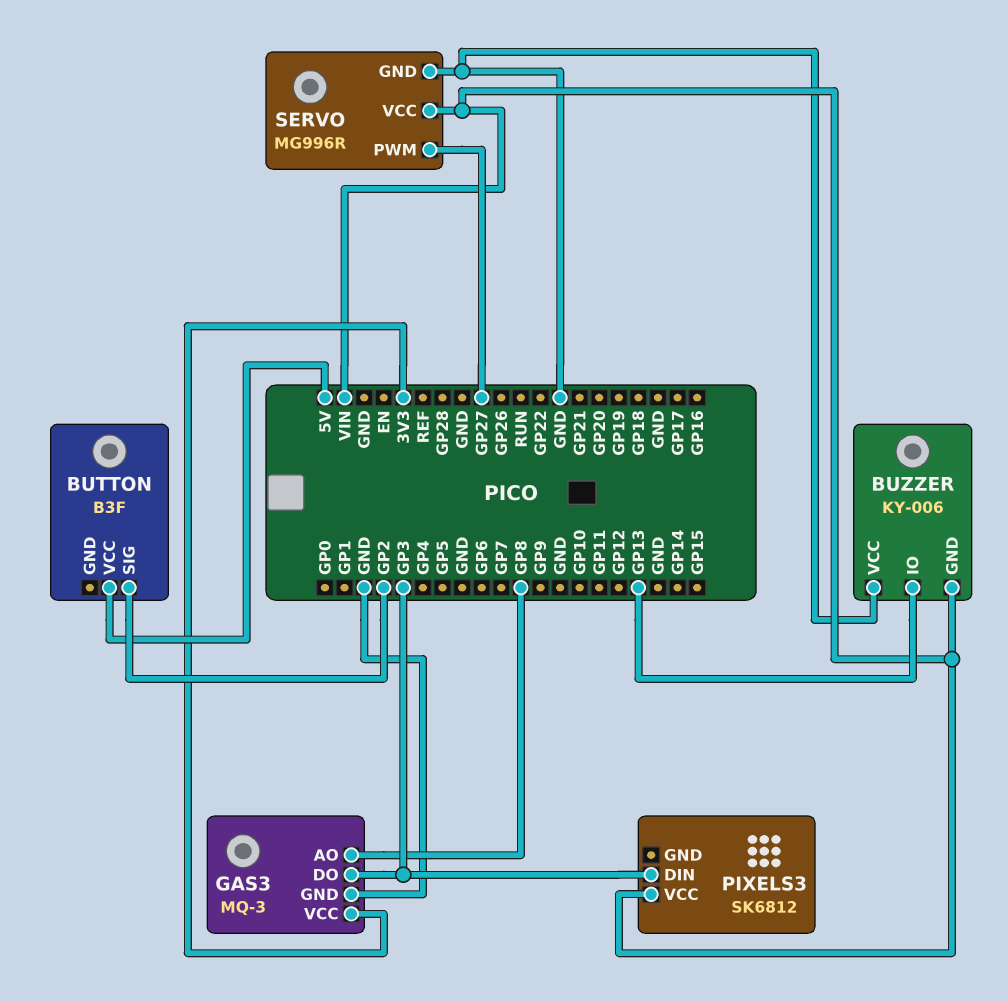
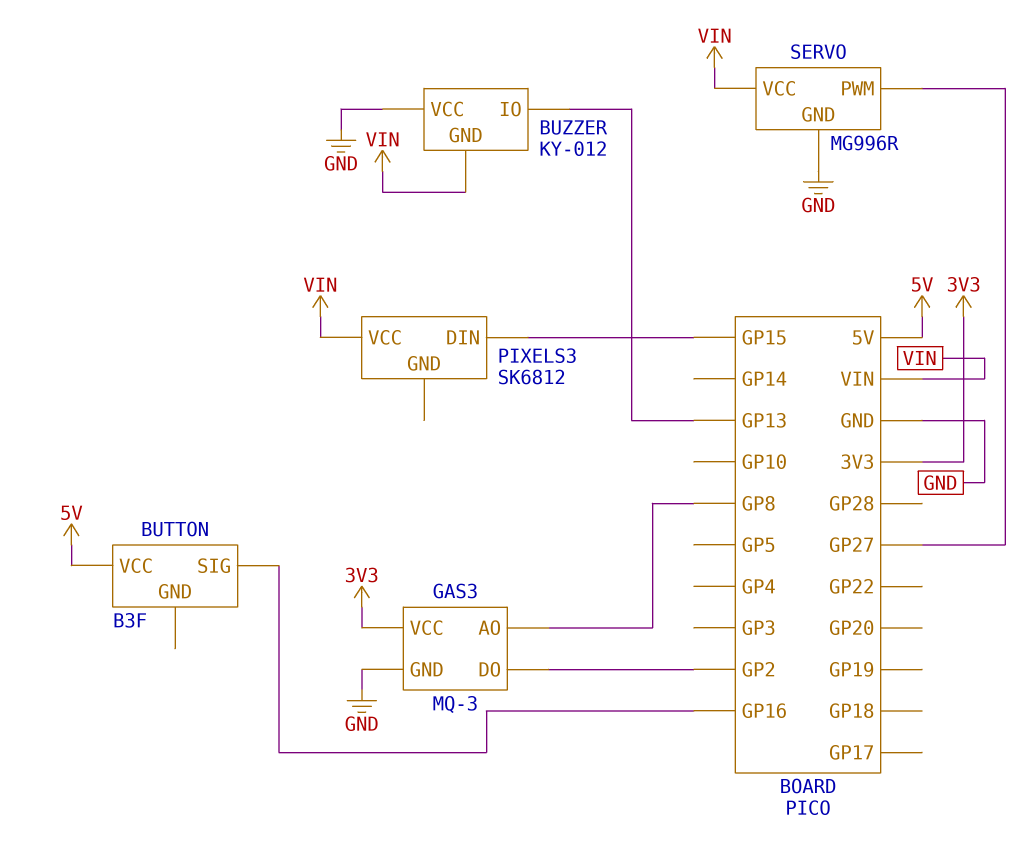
BUTTON pin SIG: GP2 -> GP16
BUZZER: KY-006 -> KY-012
GAS3 pin DO: GP3 -> GP2
PIXELS3 pin DIN: GP3 -> GP15

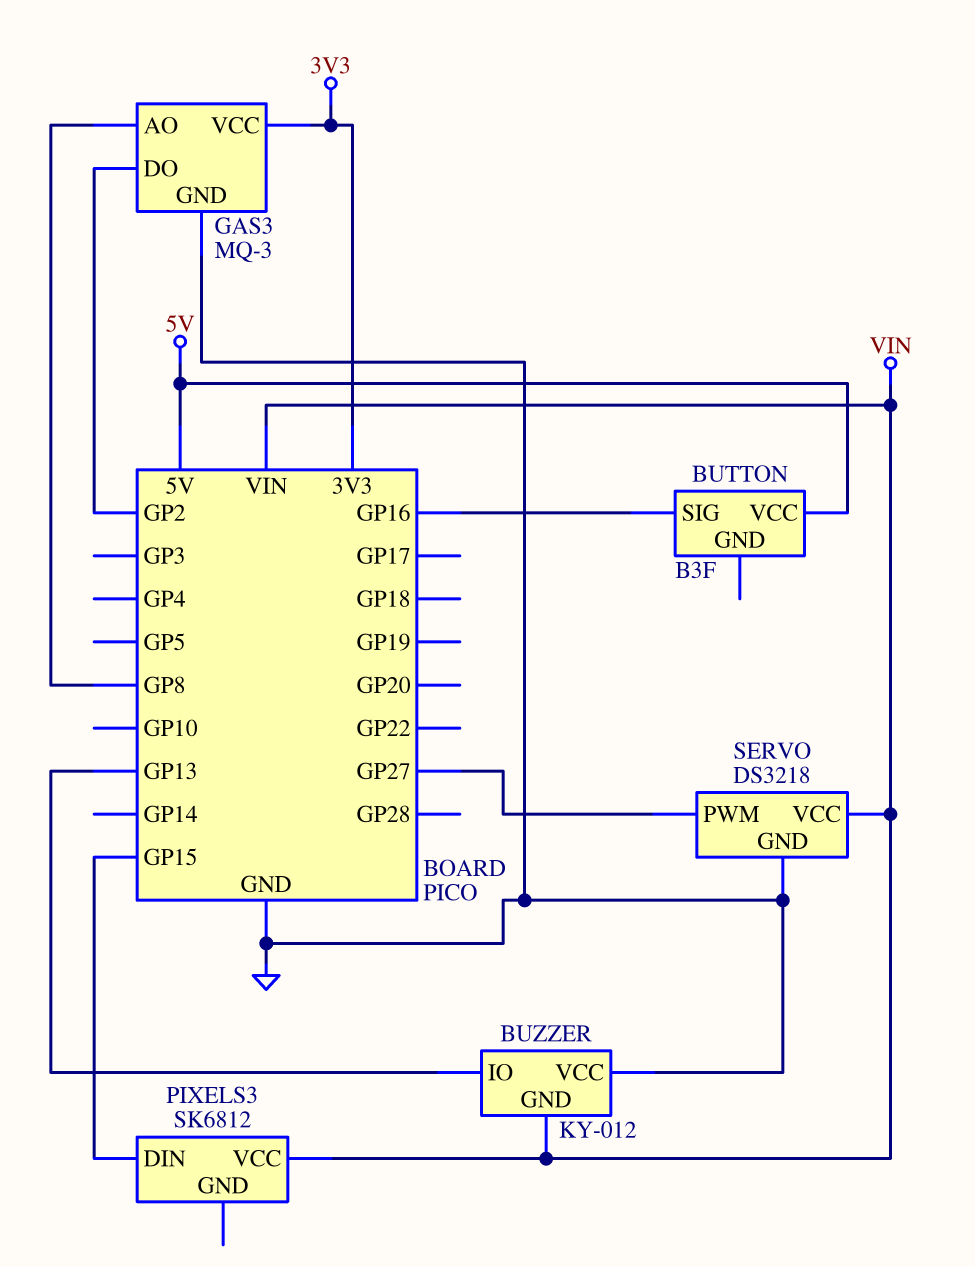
SERVO: MG996R -> DS3218

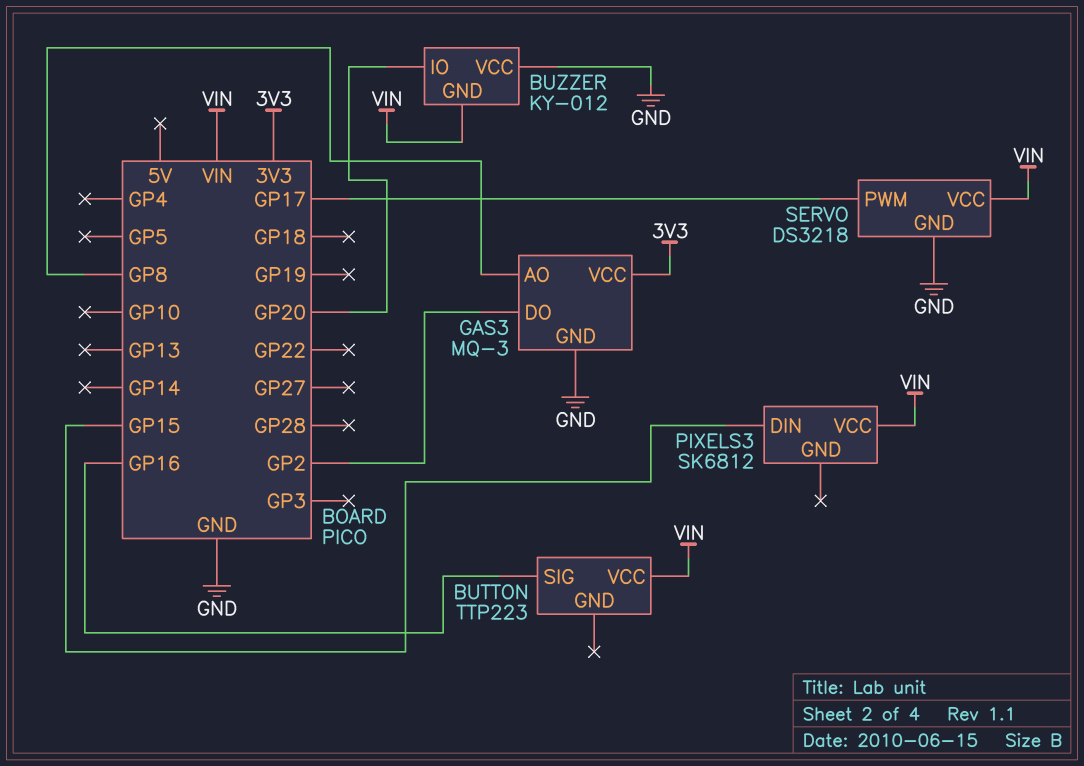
BUTTON: B3F -> TTP223
BUTTON pin VCC: 5V -> VIN
BUZZER pin IO: GP13 -> GP20
SERVO pin PWM: GP27 -> GP17

